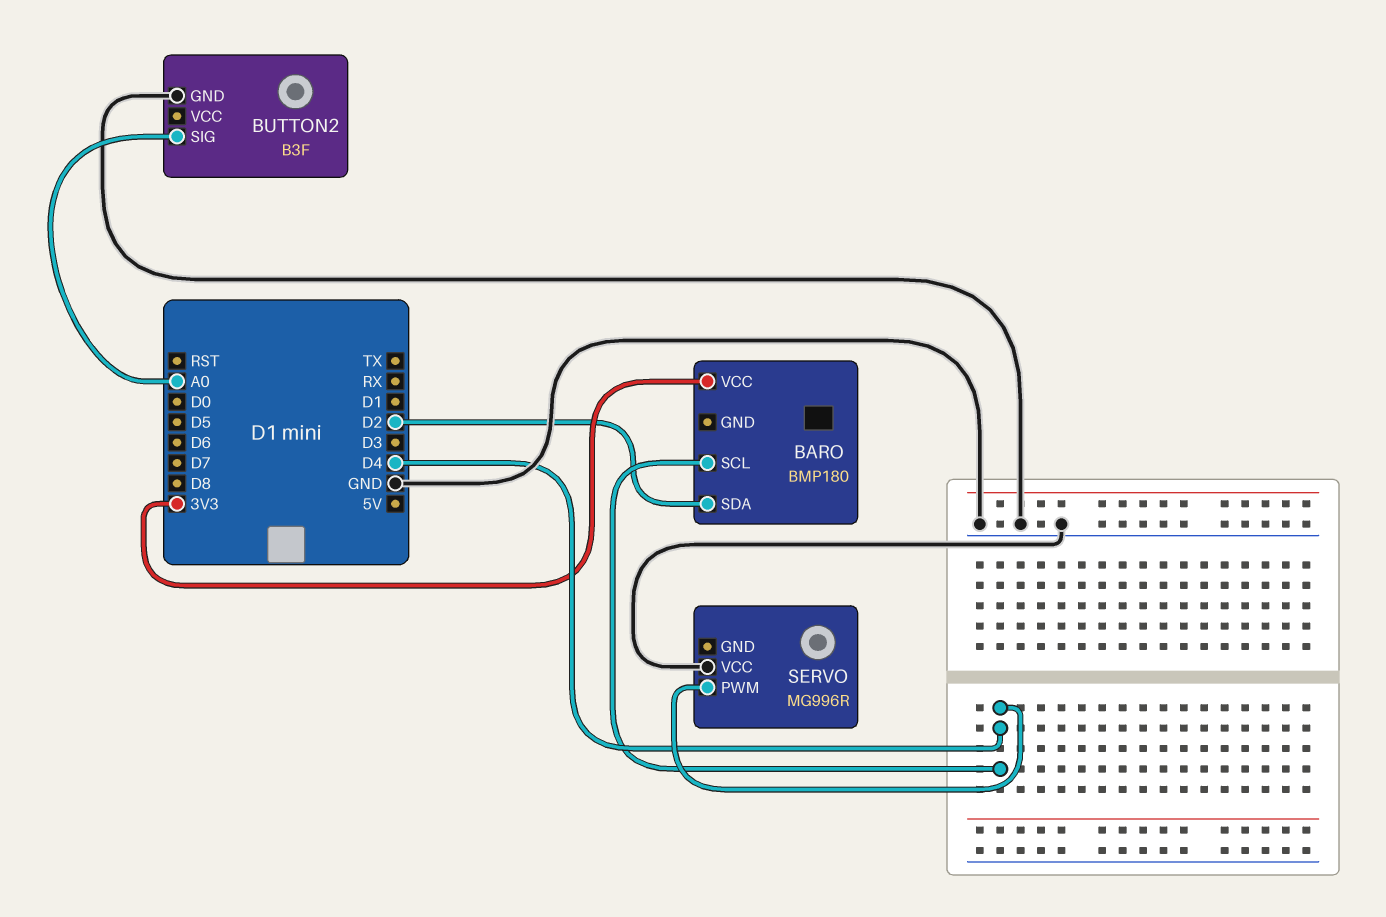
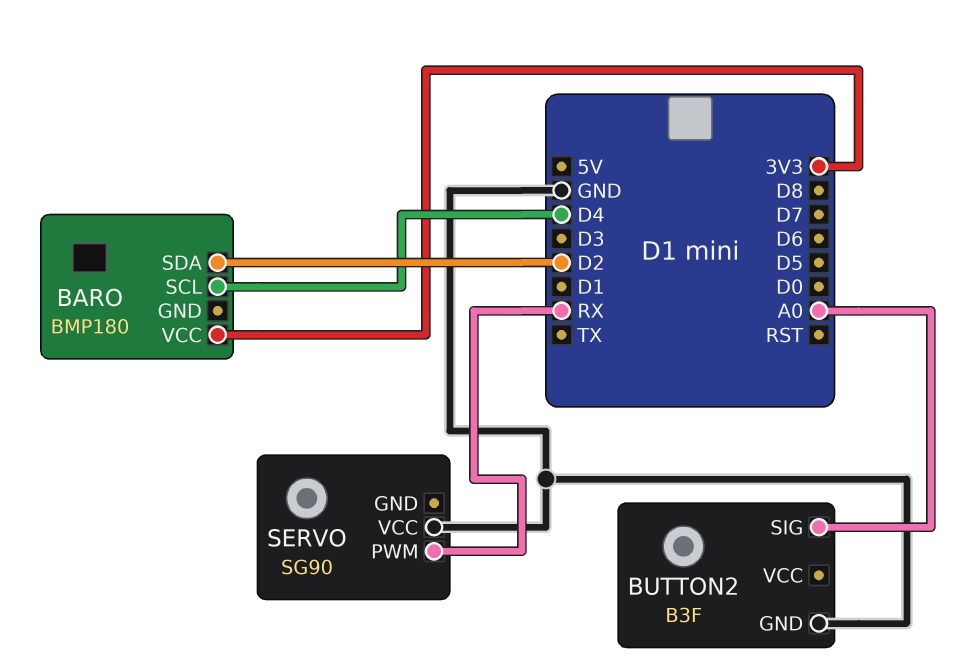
SERVO: MG996R -> SG90
SERVO pin PWM: D4 -> RX

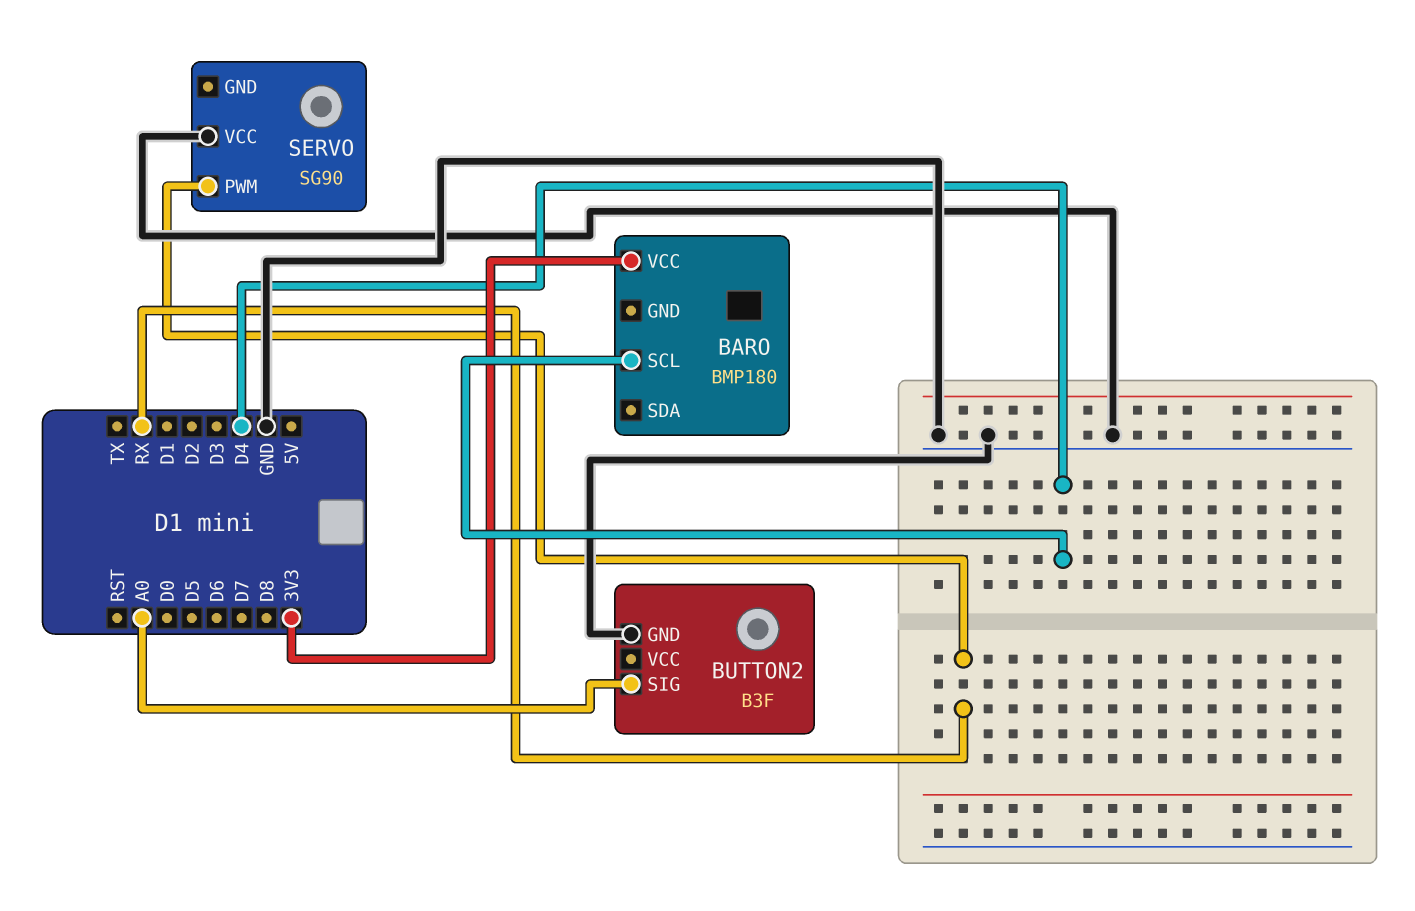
BARO pin SDA: D2 -> none

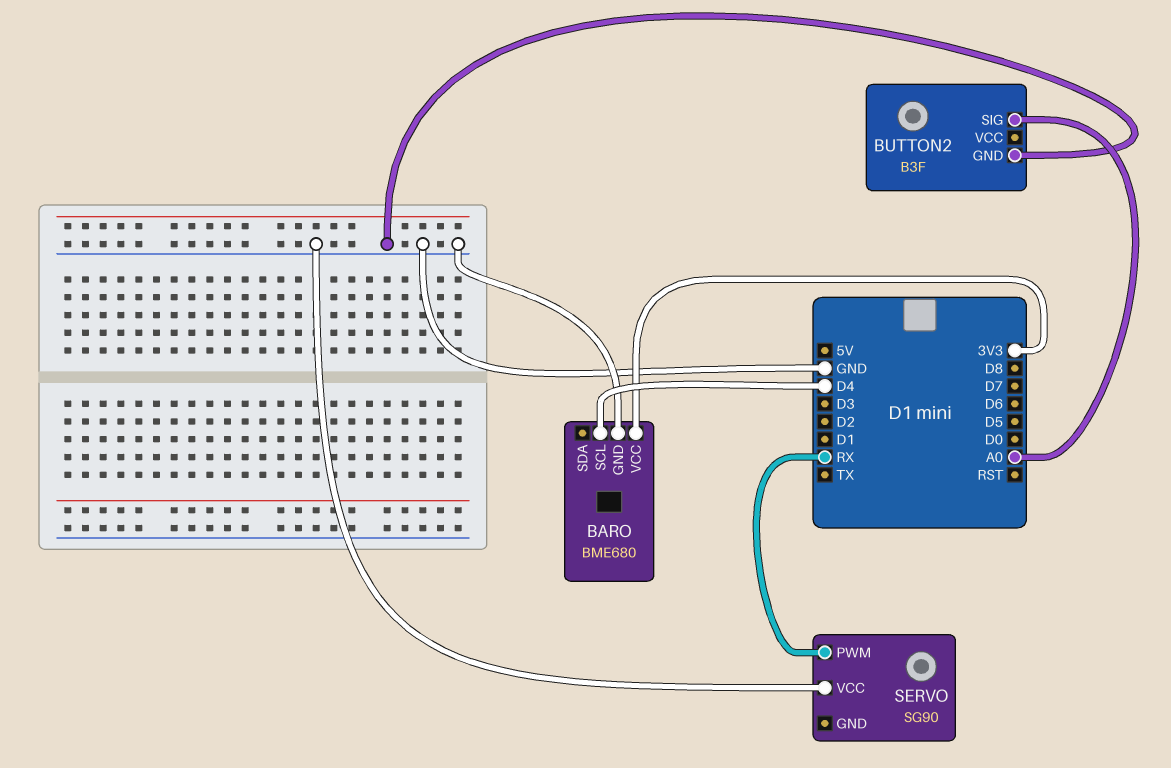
BARO: BMP180 -> BME680
BARO pin GND: none -> GND

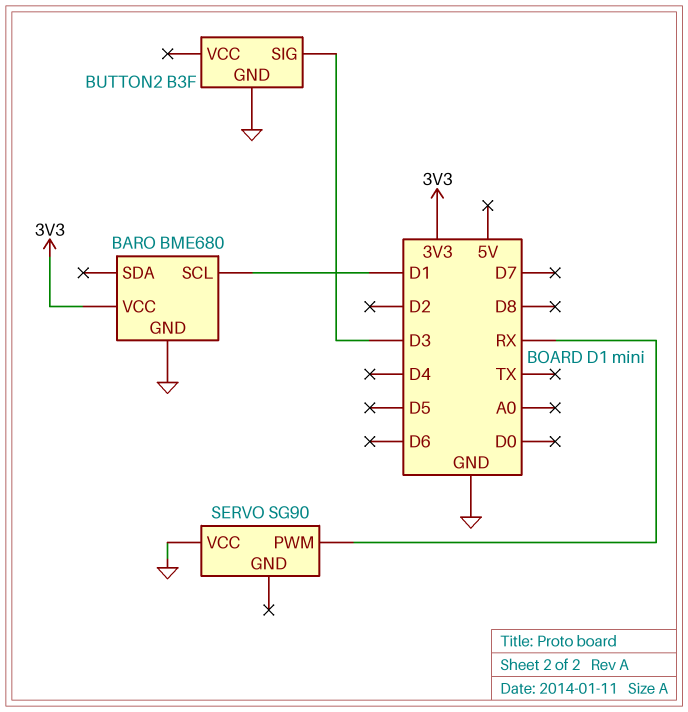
BARO pin SCL: D4 -> D1
BUTTON2 pin SIG: A0 -> D3

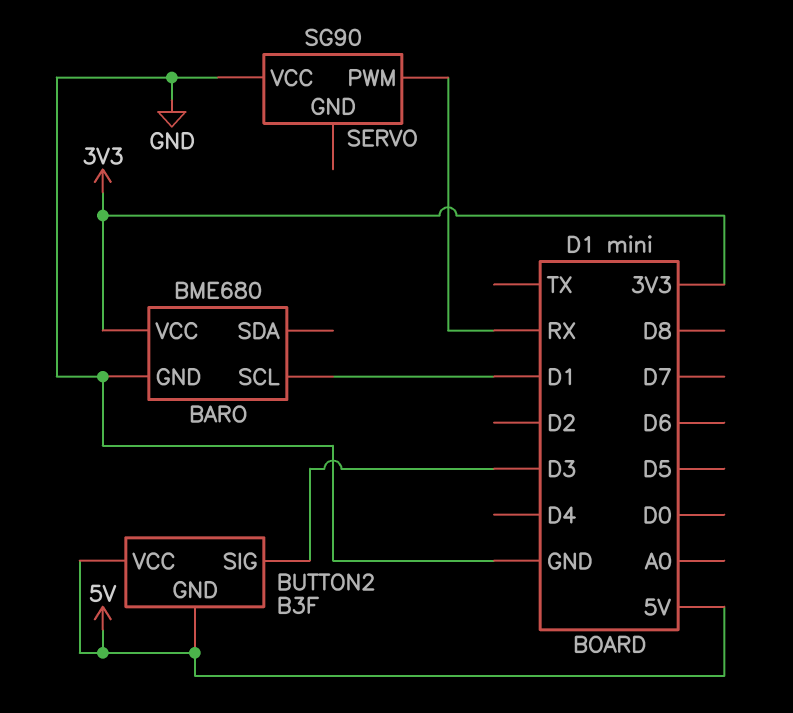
BUTTON2 pin GND: GND -> 5V
BUTTON2 pin VCC: none -> 5V

